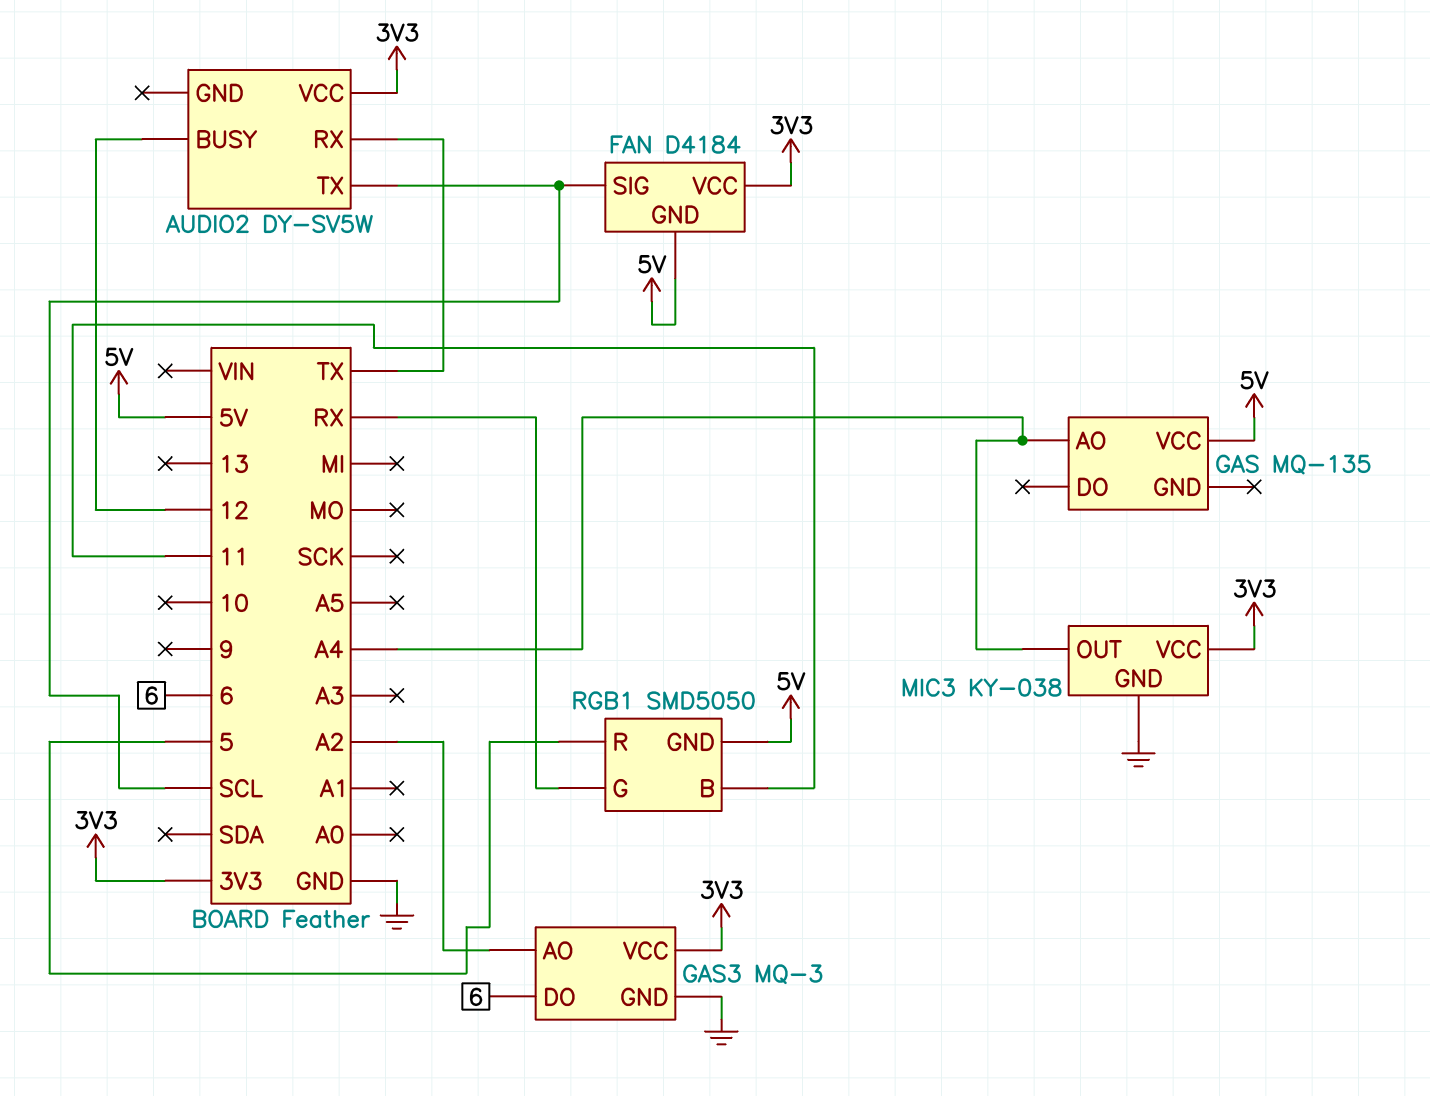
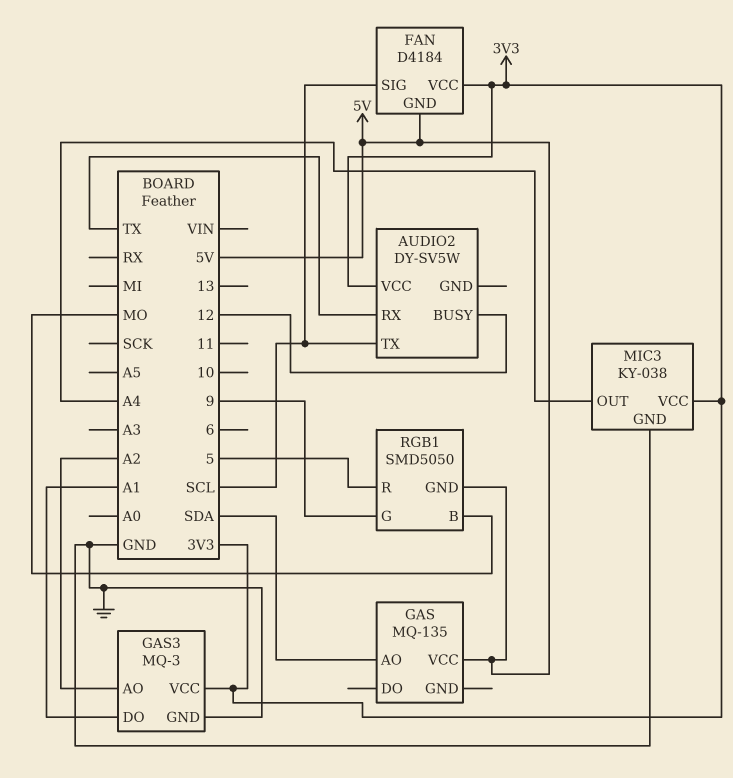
GAS pin AO: A4 -> SDA
GAS3 pin DO: 6 -> A1
RGB1 pin B: 11 -> MO
RGB1 pin G: RX -> 9

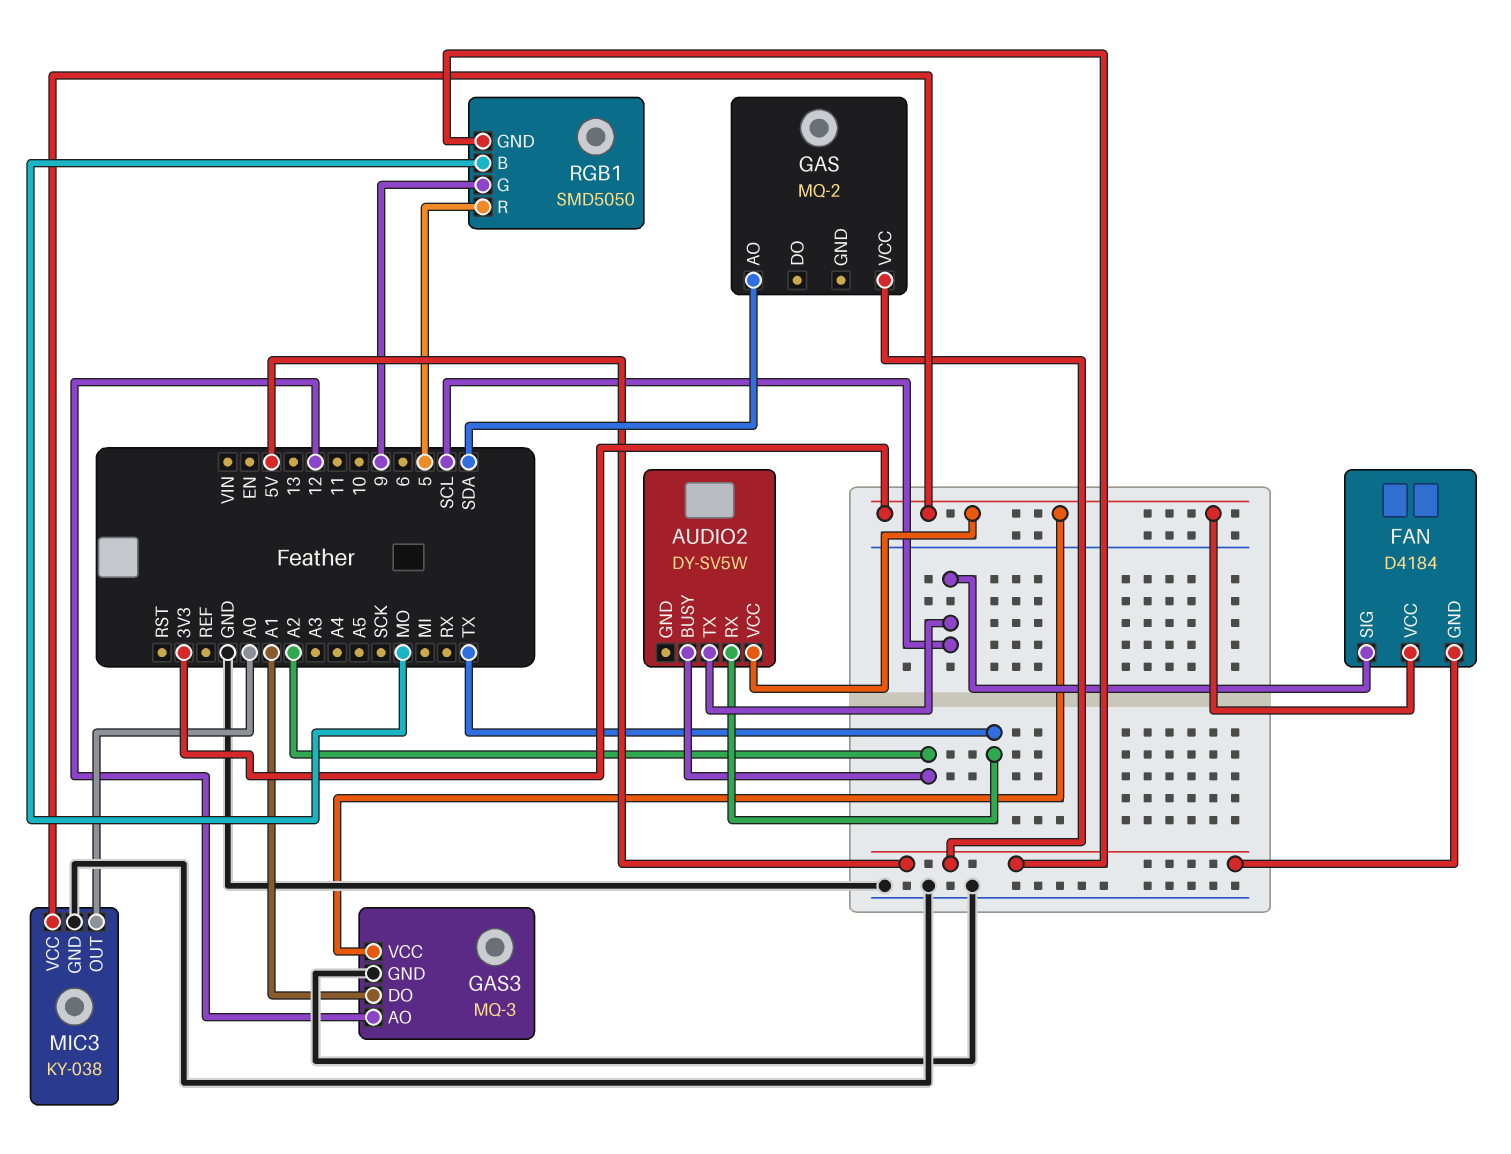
AUDIO2 pin BUSY: 12 -> A2
GAS: MQ-135 -> MQ-2
GAS3 pin AO: A2 -> 12
MIC3 pin OUT: A4 -> A0

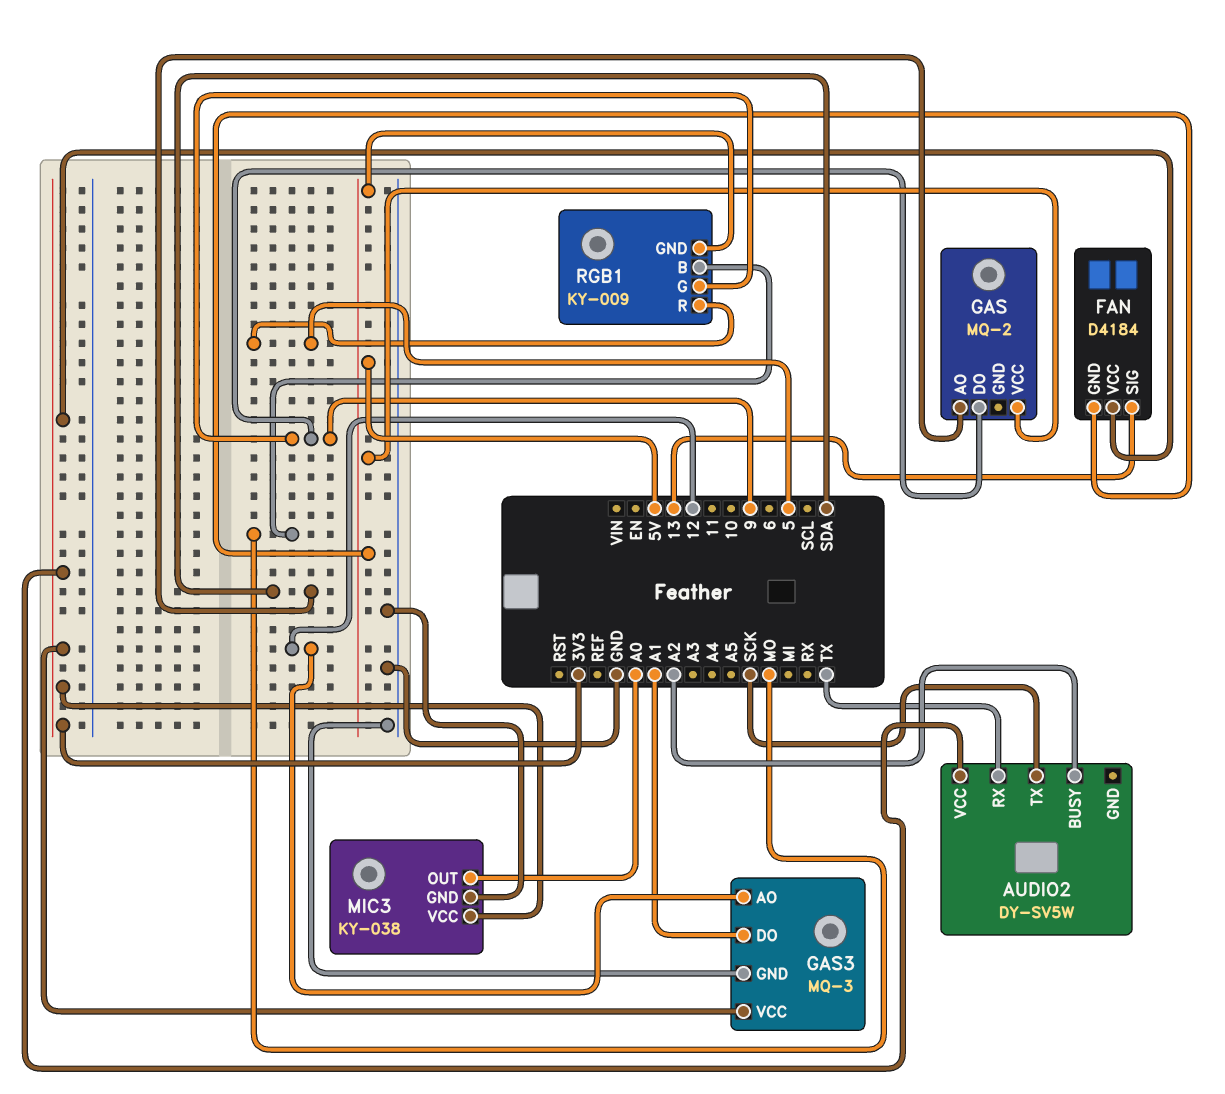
AUDIO2 pin TX: SCL -> SCK
FAN pin SIG: SCL -> 13
GAS pin DO: none -> 9
RGB1: SMD5050 -> KY-009

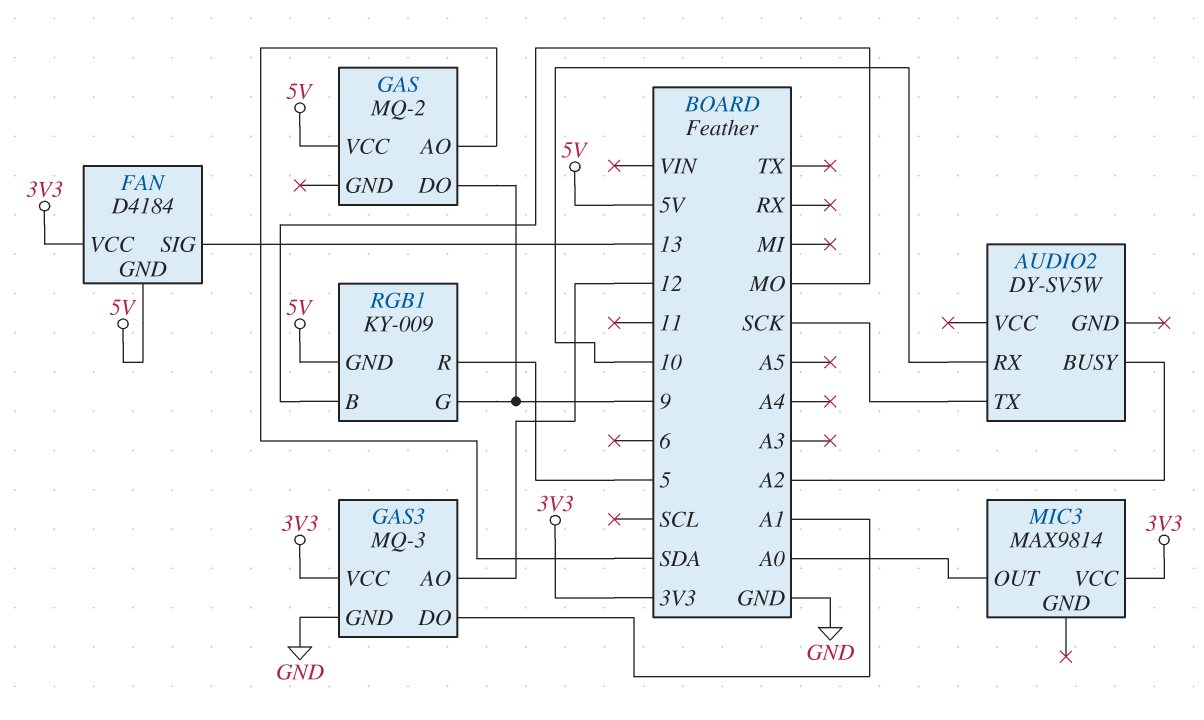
AUDIO2 pin RX: TX -> 10
AUDIO2 pin VCC: 3V3 -> none
MIC3: KY-038 -> MAX9814
MIC3 pin GND: GND -> none

